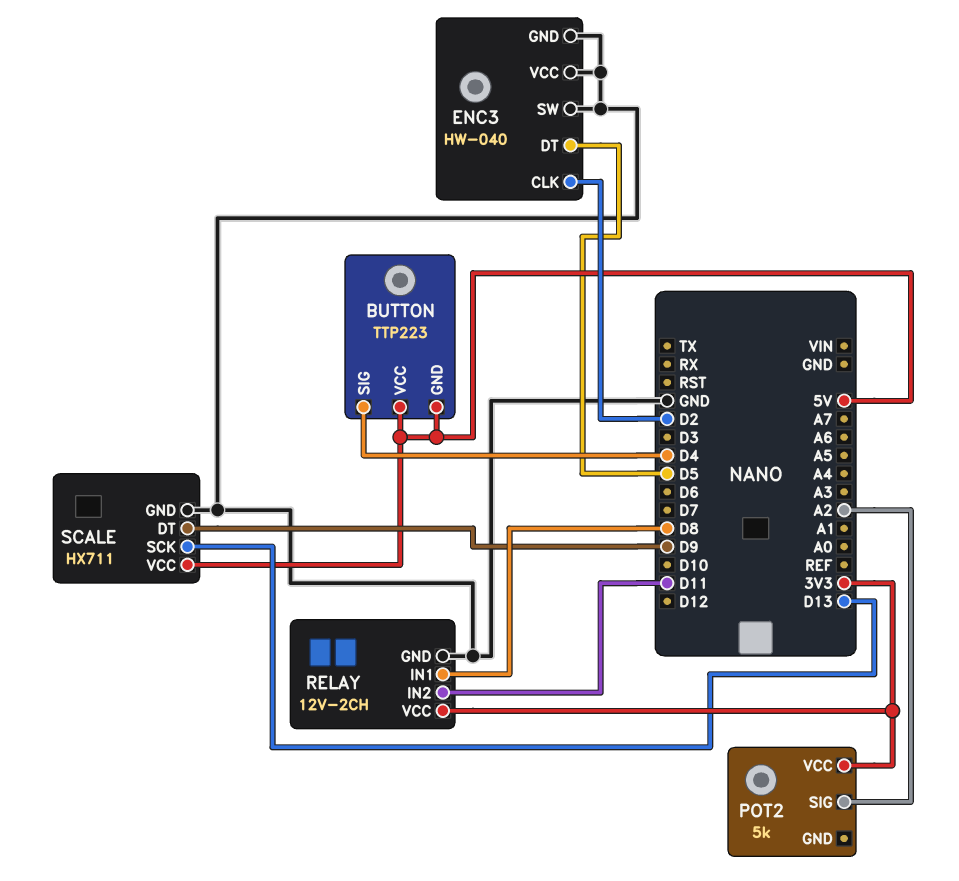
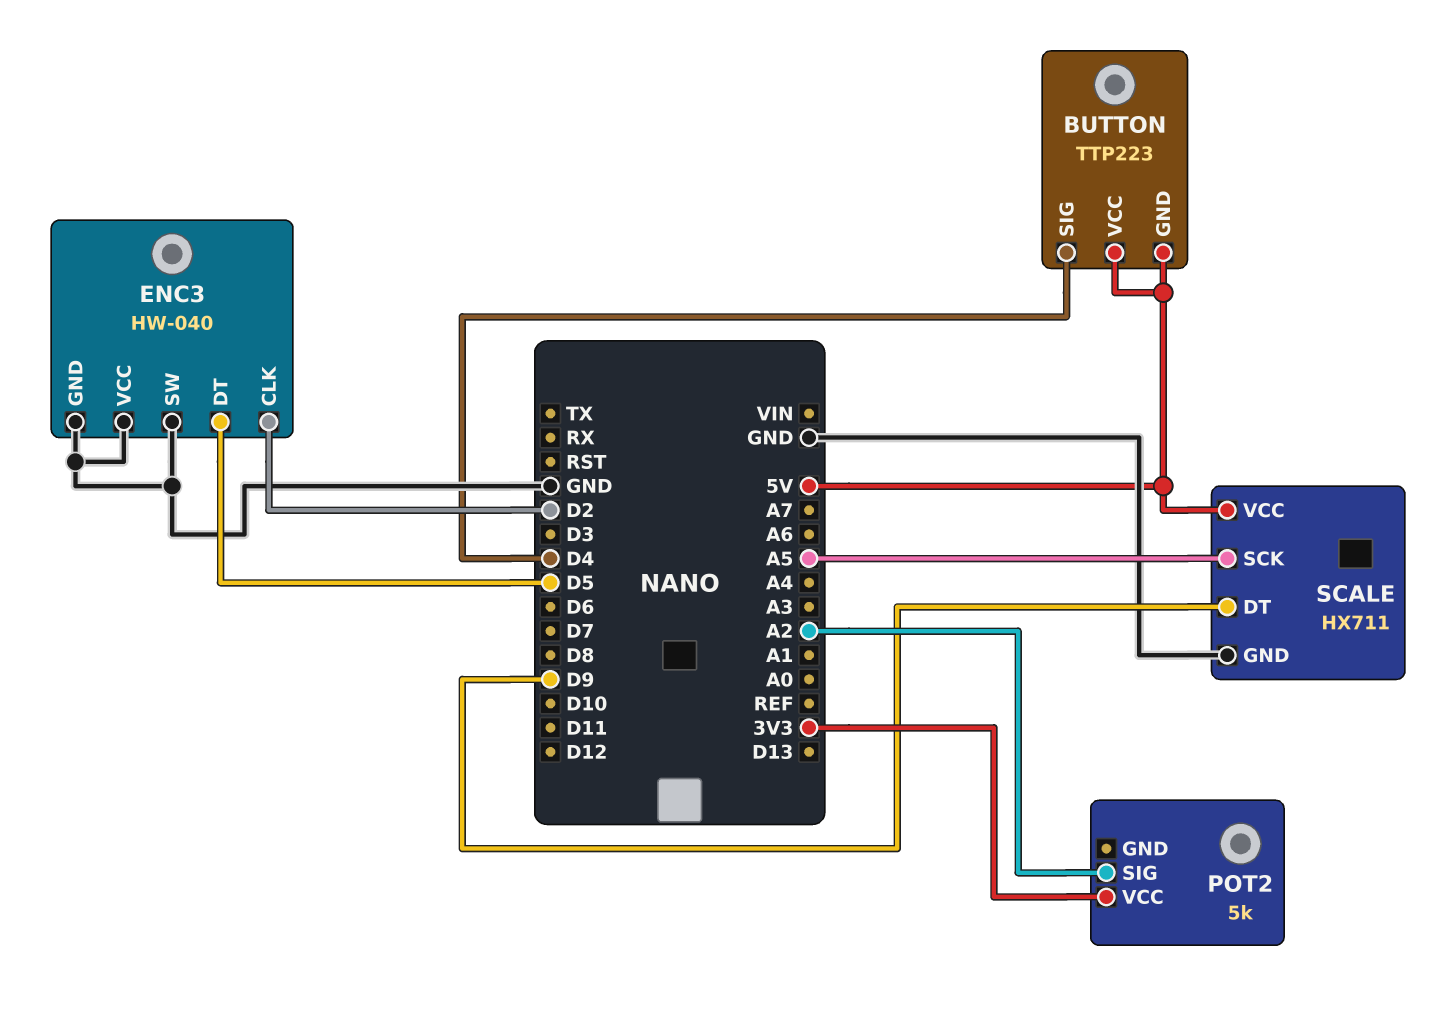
RELAY: 12V-2CH -> none
RELAY pin GND: GND -> none
RELAY pin IN1: D8 -> none
RELAY pin IN2: D11 -> none
RELAY pin VCC: 3V3 -> none
SCALE pin SCK: D13 -> A5

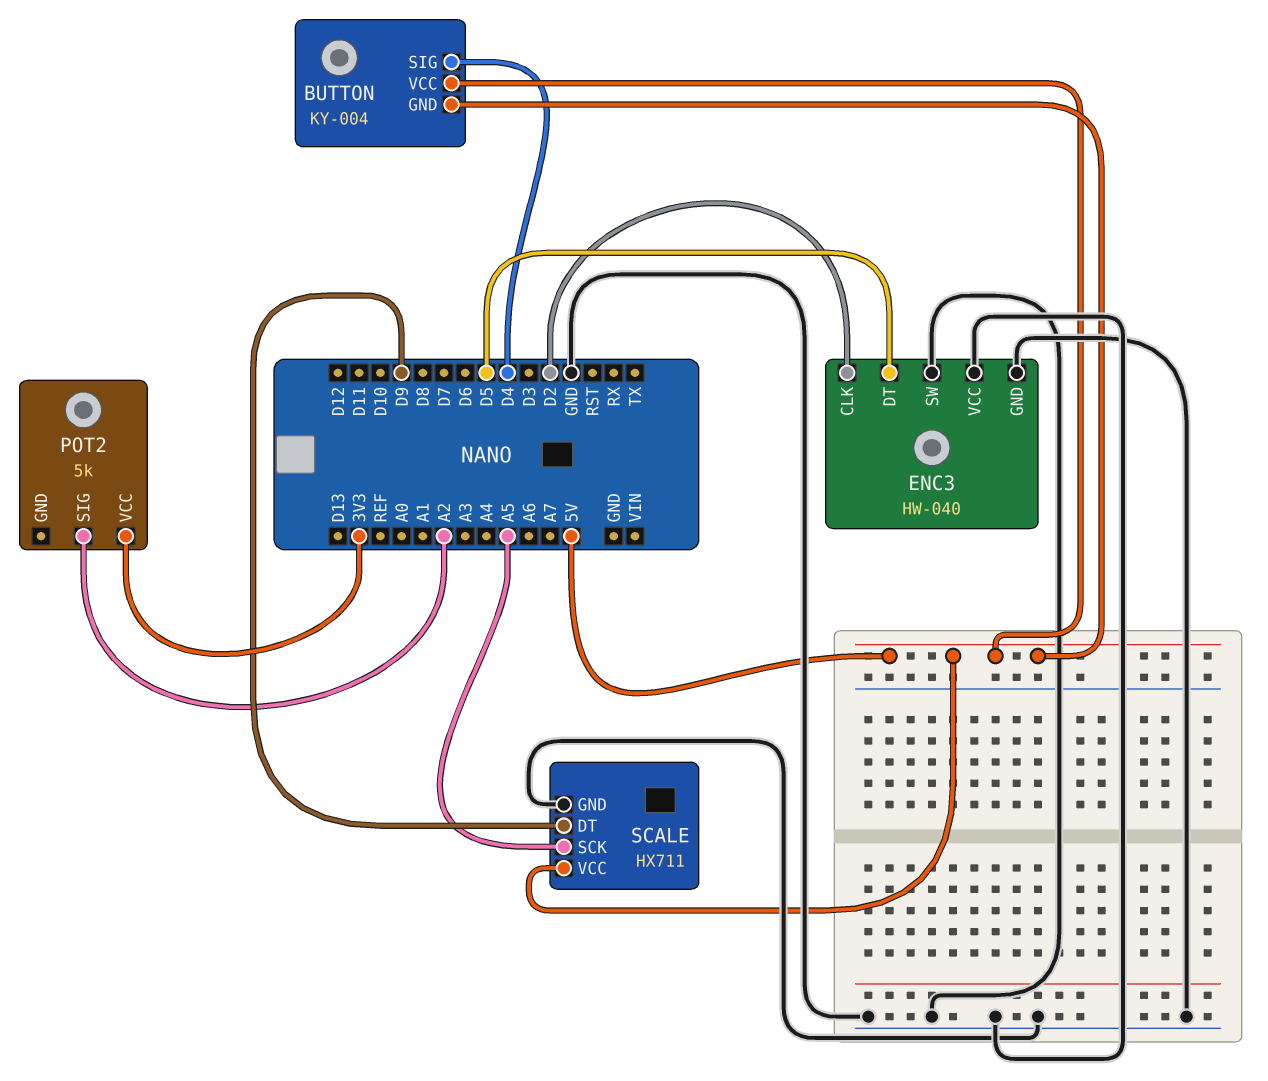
BUTTON: TTP223 -> KY-004

